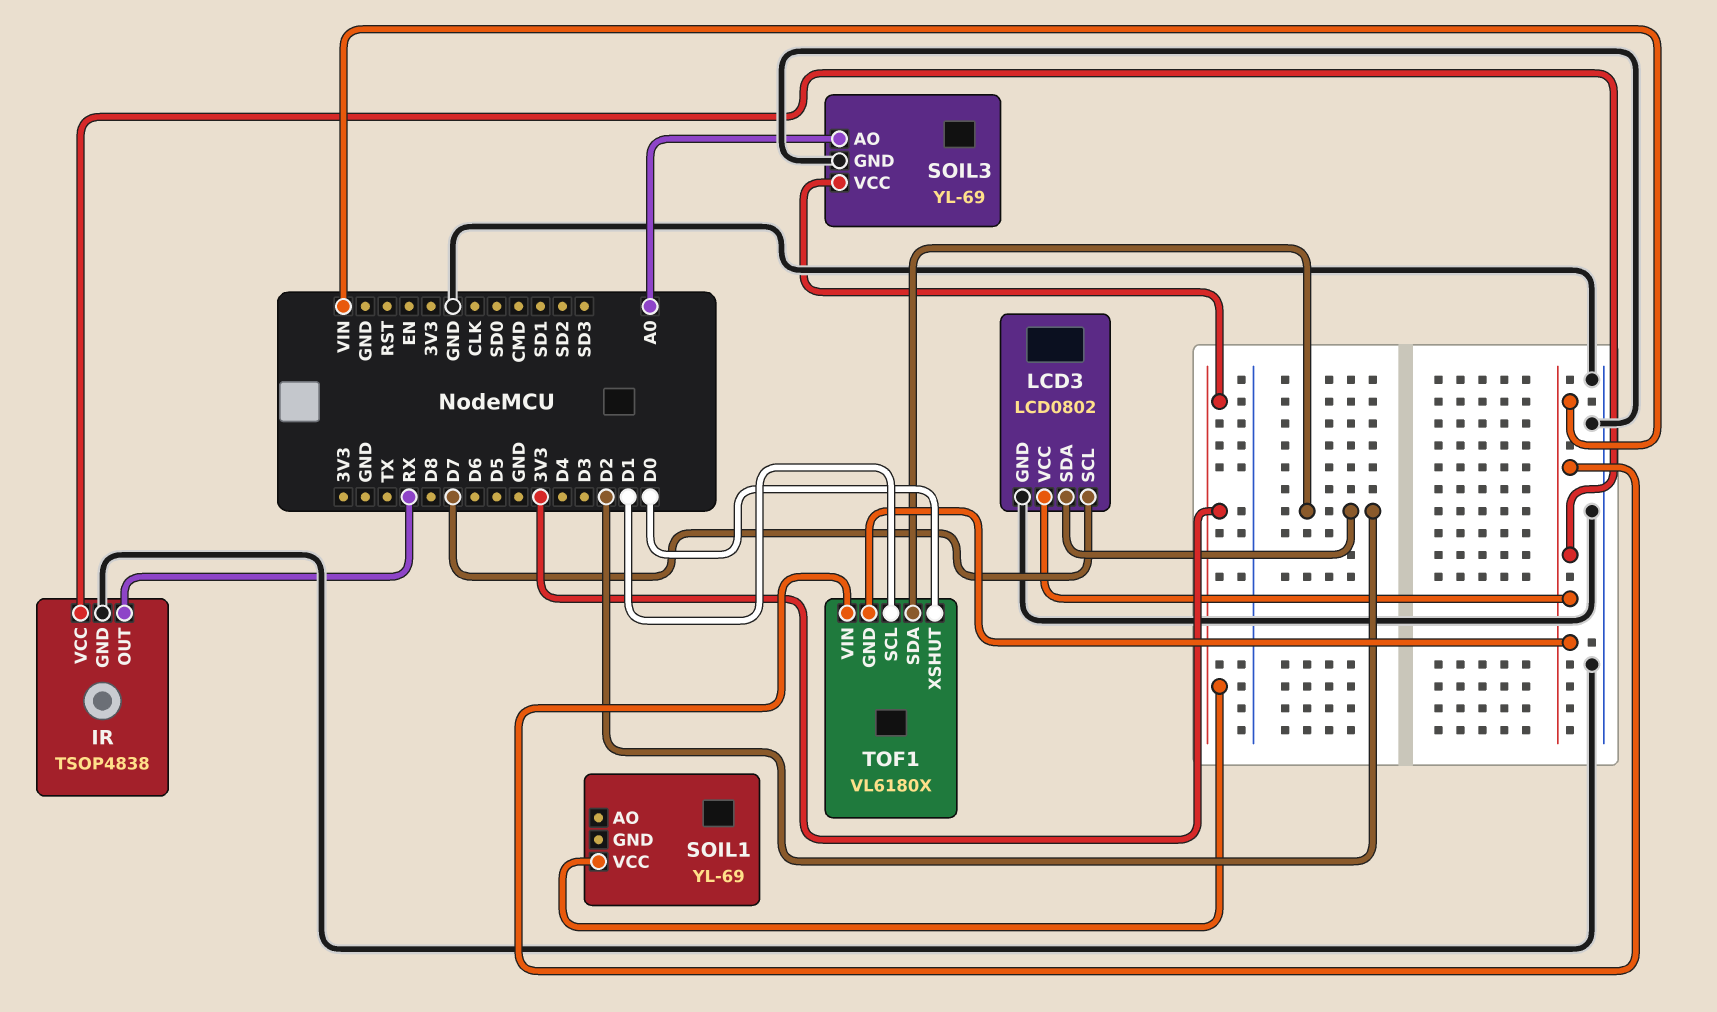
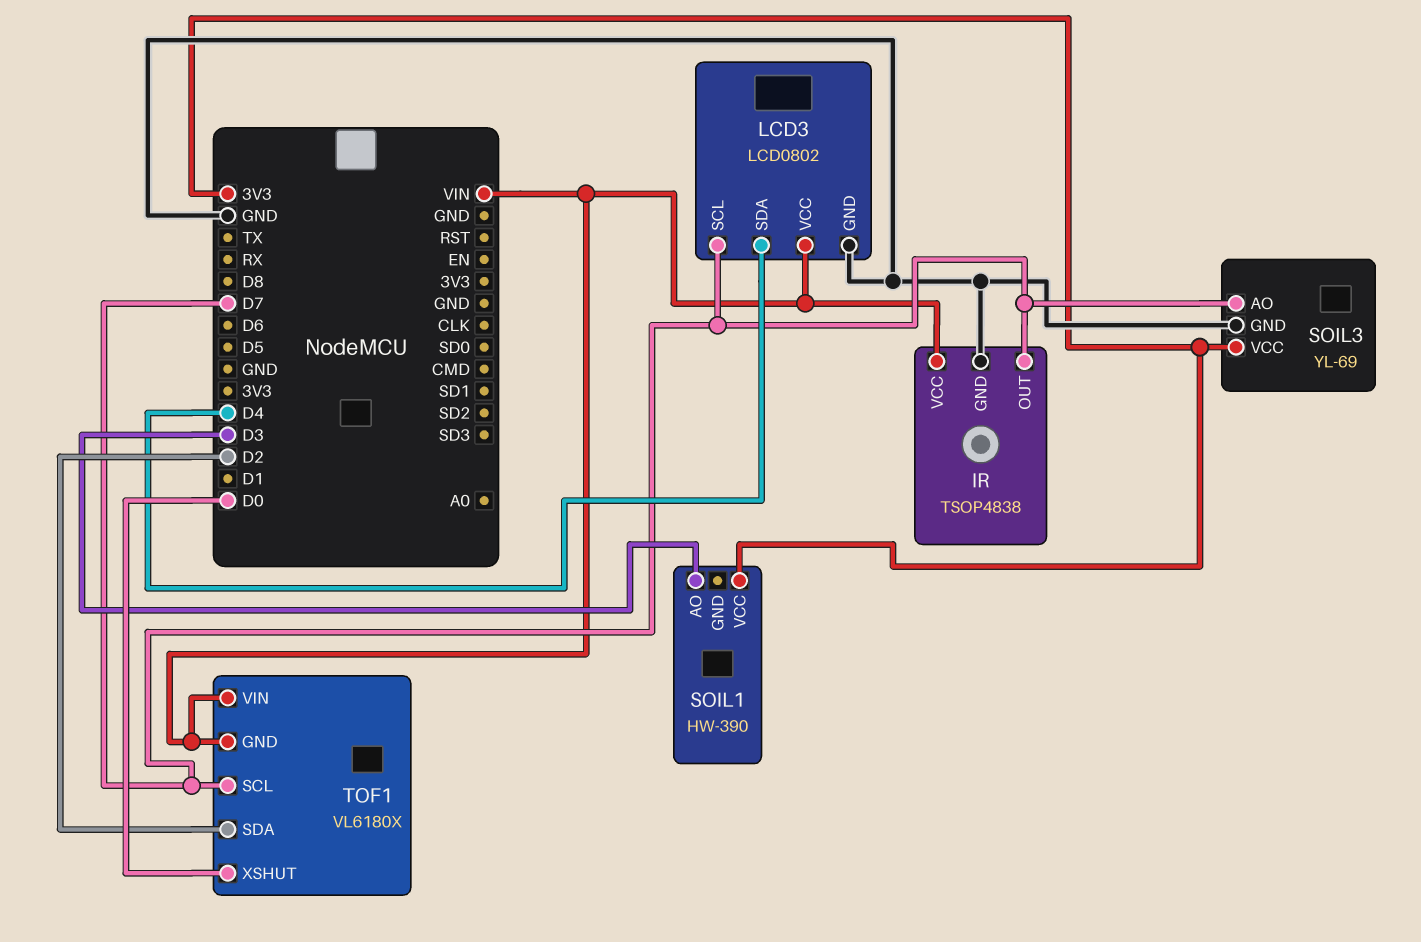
IR pin OUT: RX -> D7
LCD3 pin SDA: D2 -> D4
SOIL1: YL-69 -> HW-390
SOIL1 pin AO: none -> D3
SOIL3 pin AO: A0 -> D7
TOF1 pin SCL: D1 -> D7

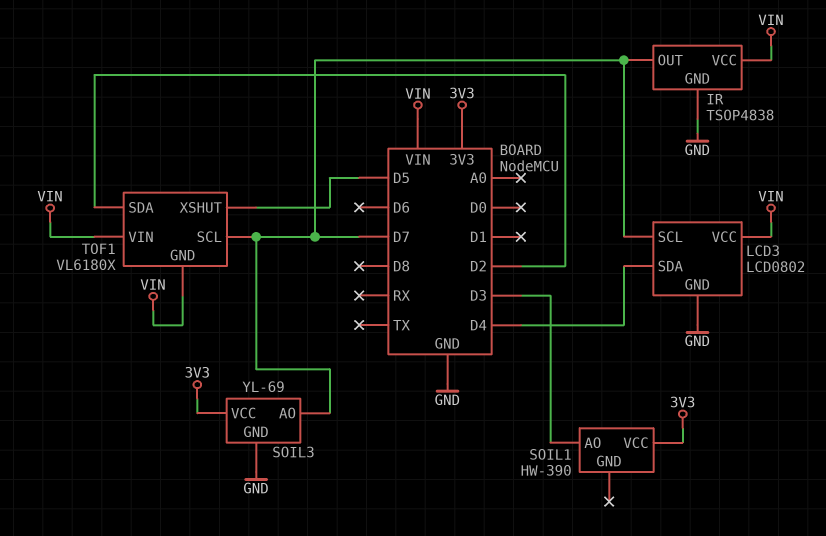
TOF1 pin XSHUT: D0 -> D5

